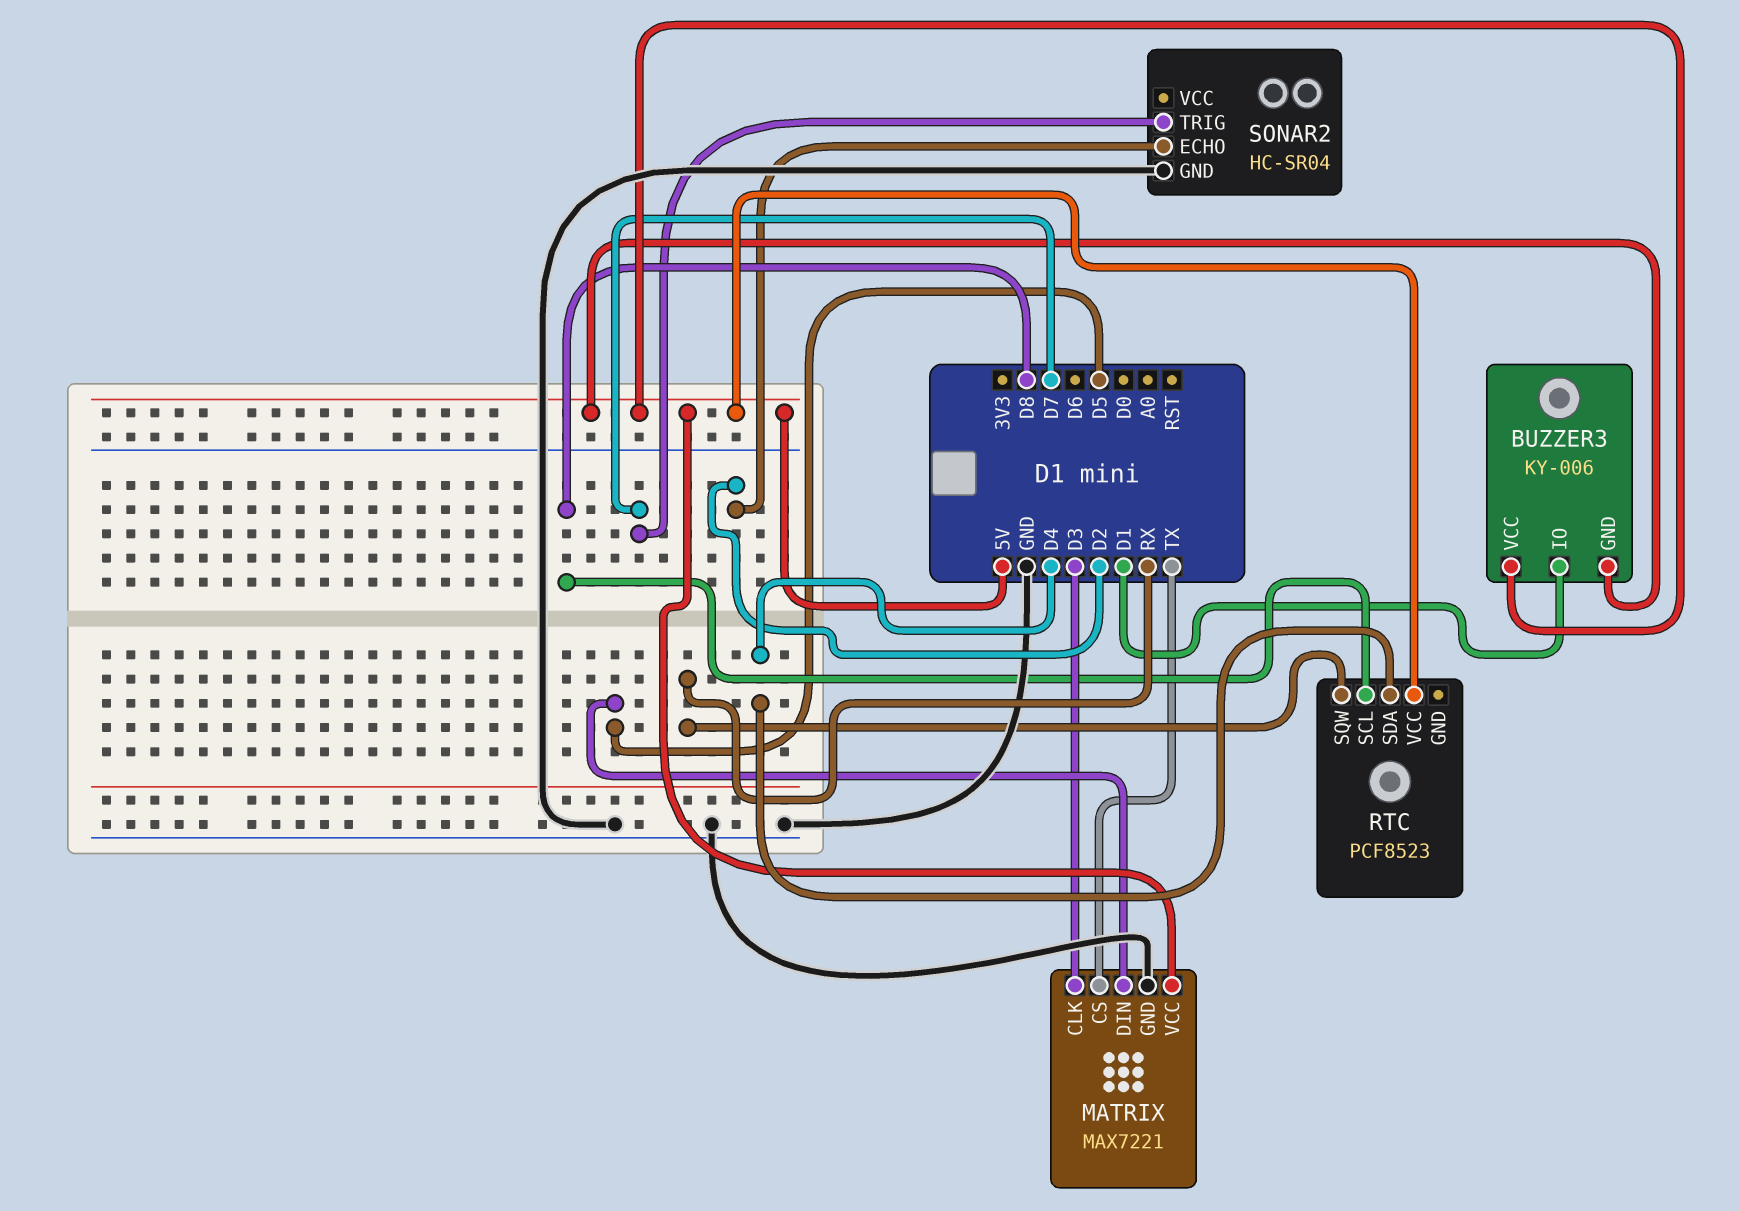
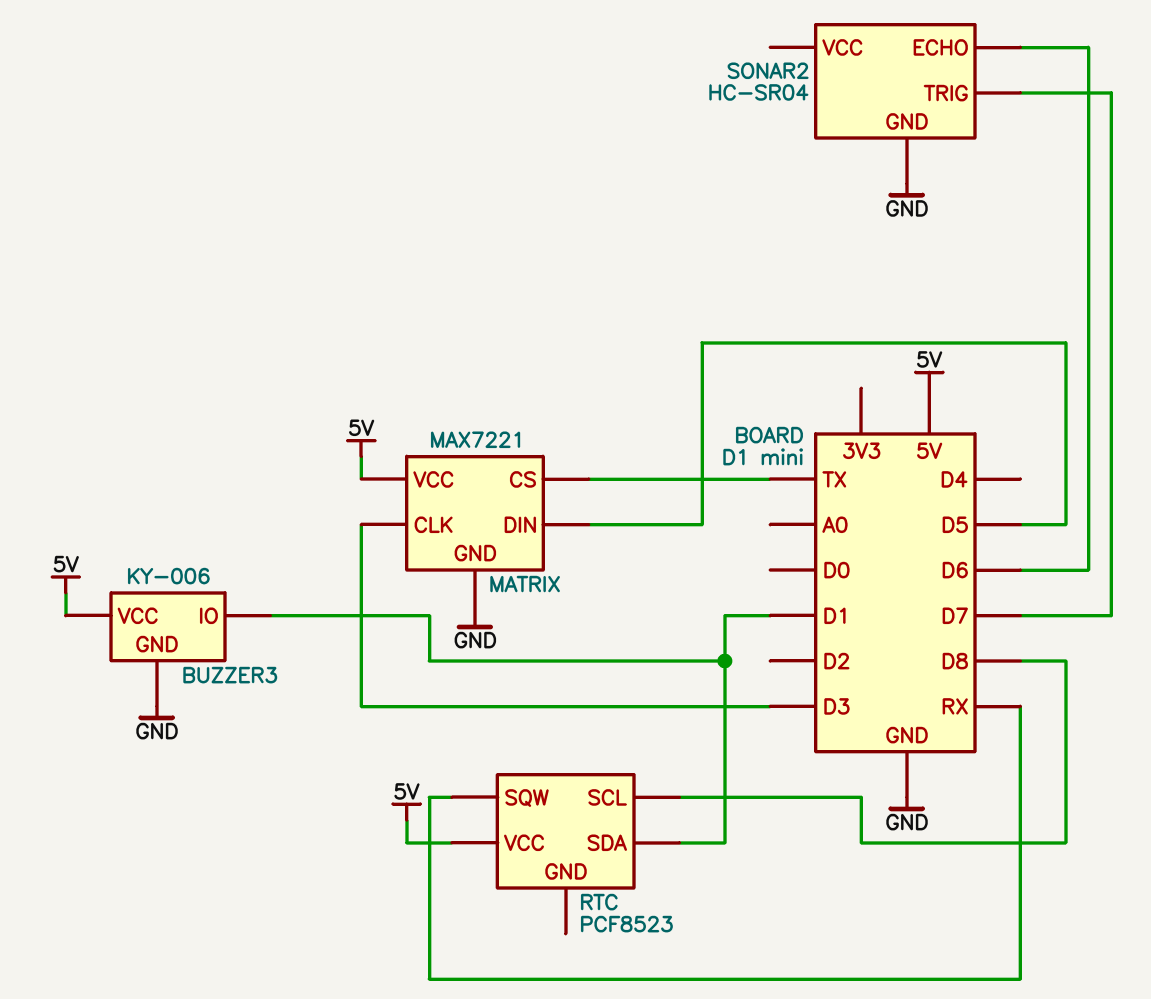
BUZZER3 pin GND: 5V -> GND
RTC pin SDA: D4 -> D1
SONAR2 pin ECHO: D2 -> D6

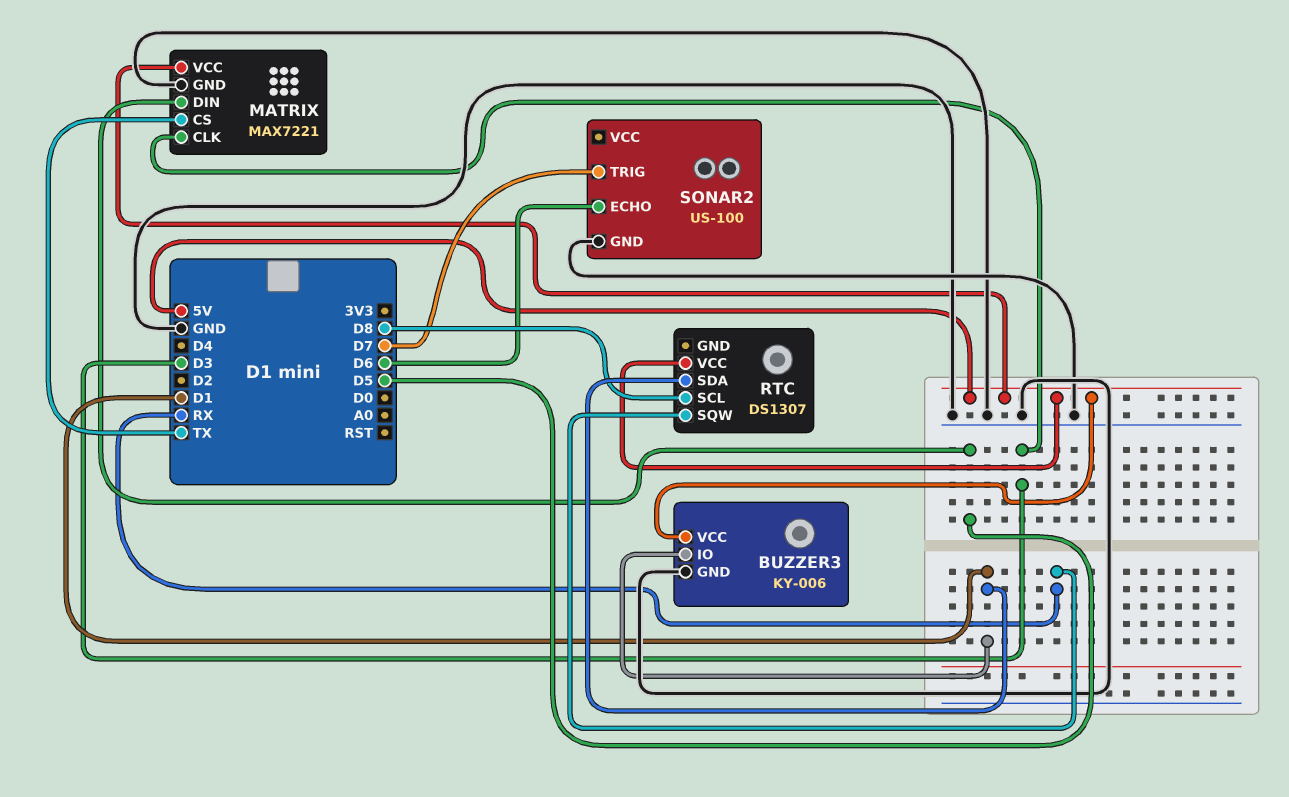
RTC: PCF8523 -> DS1307
SONAR2: HC-SR04 -> US-100

